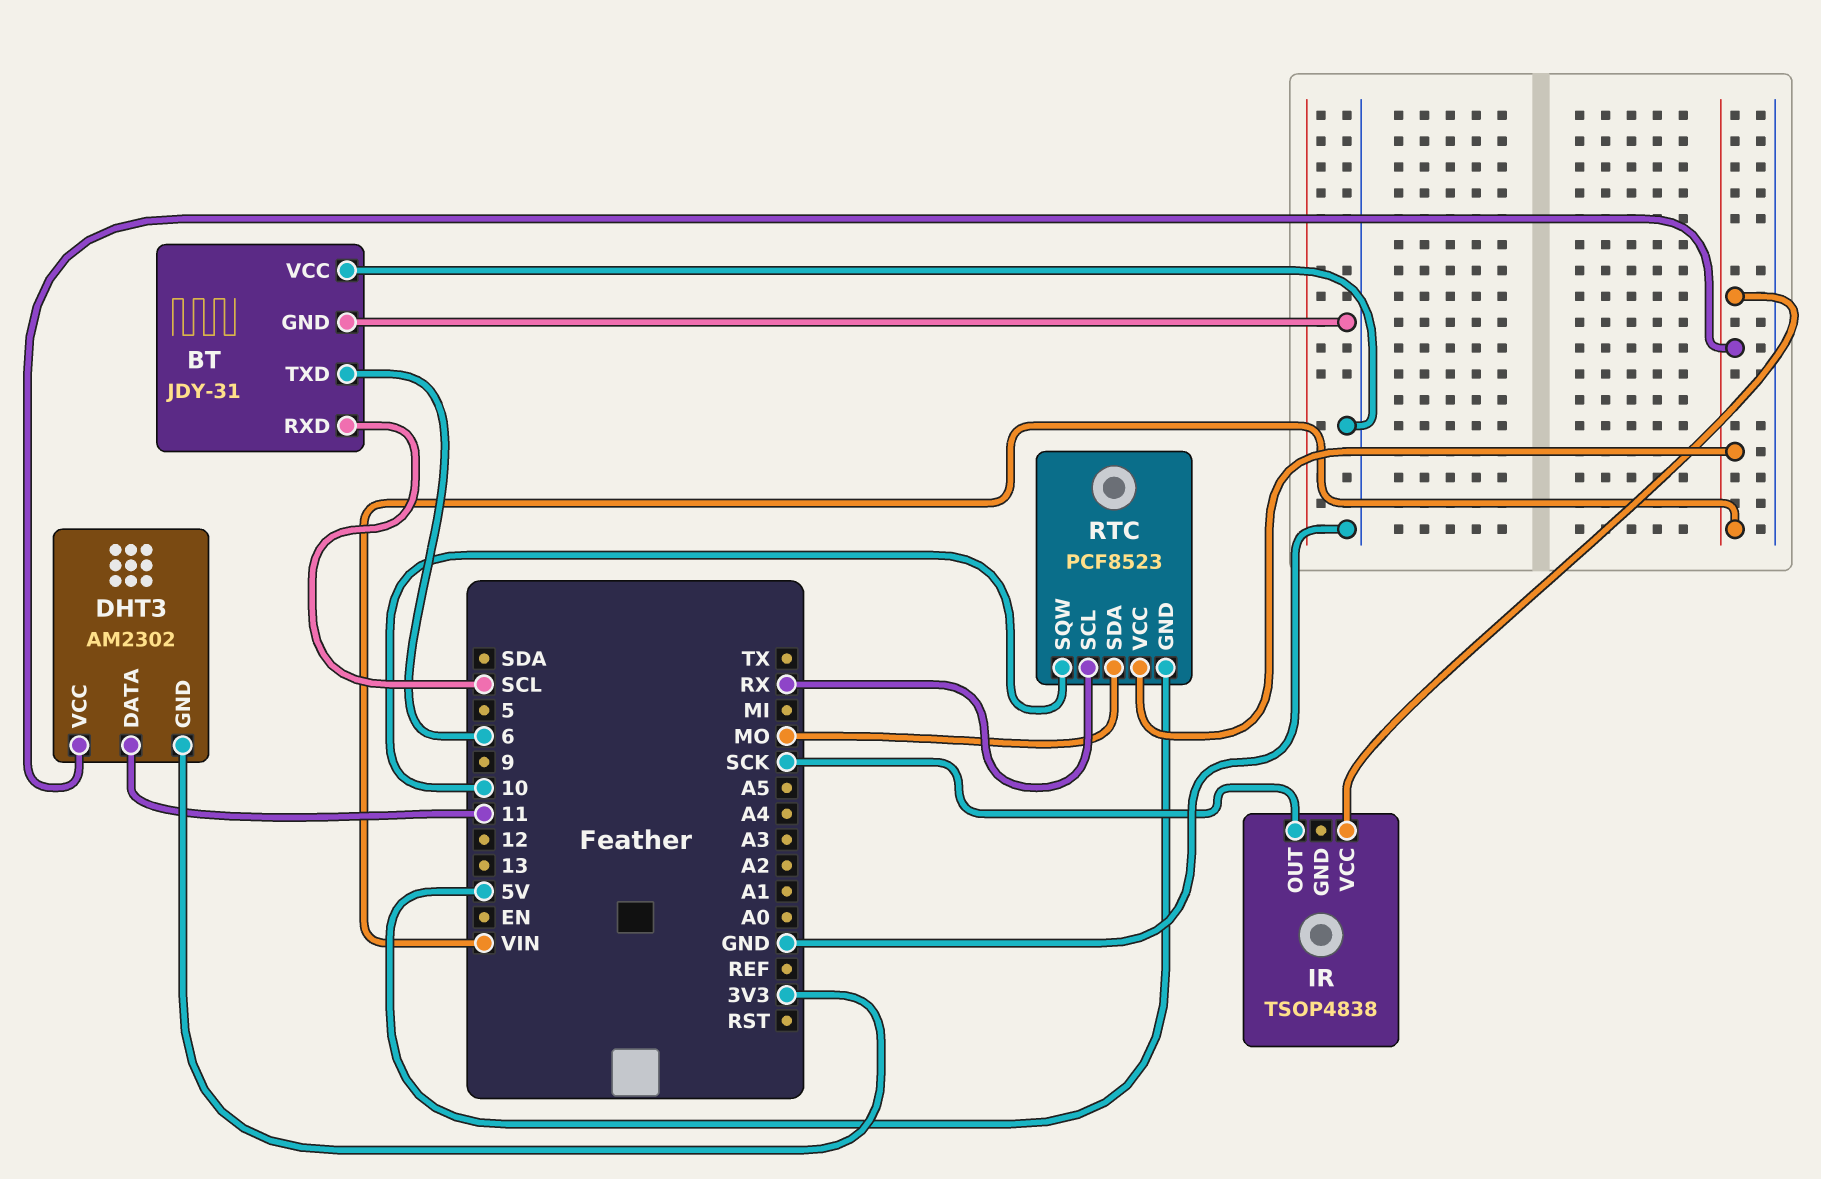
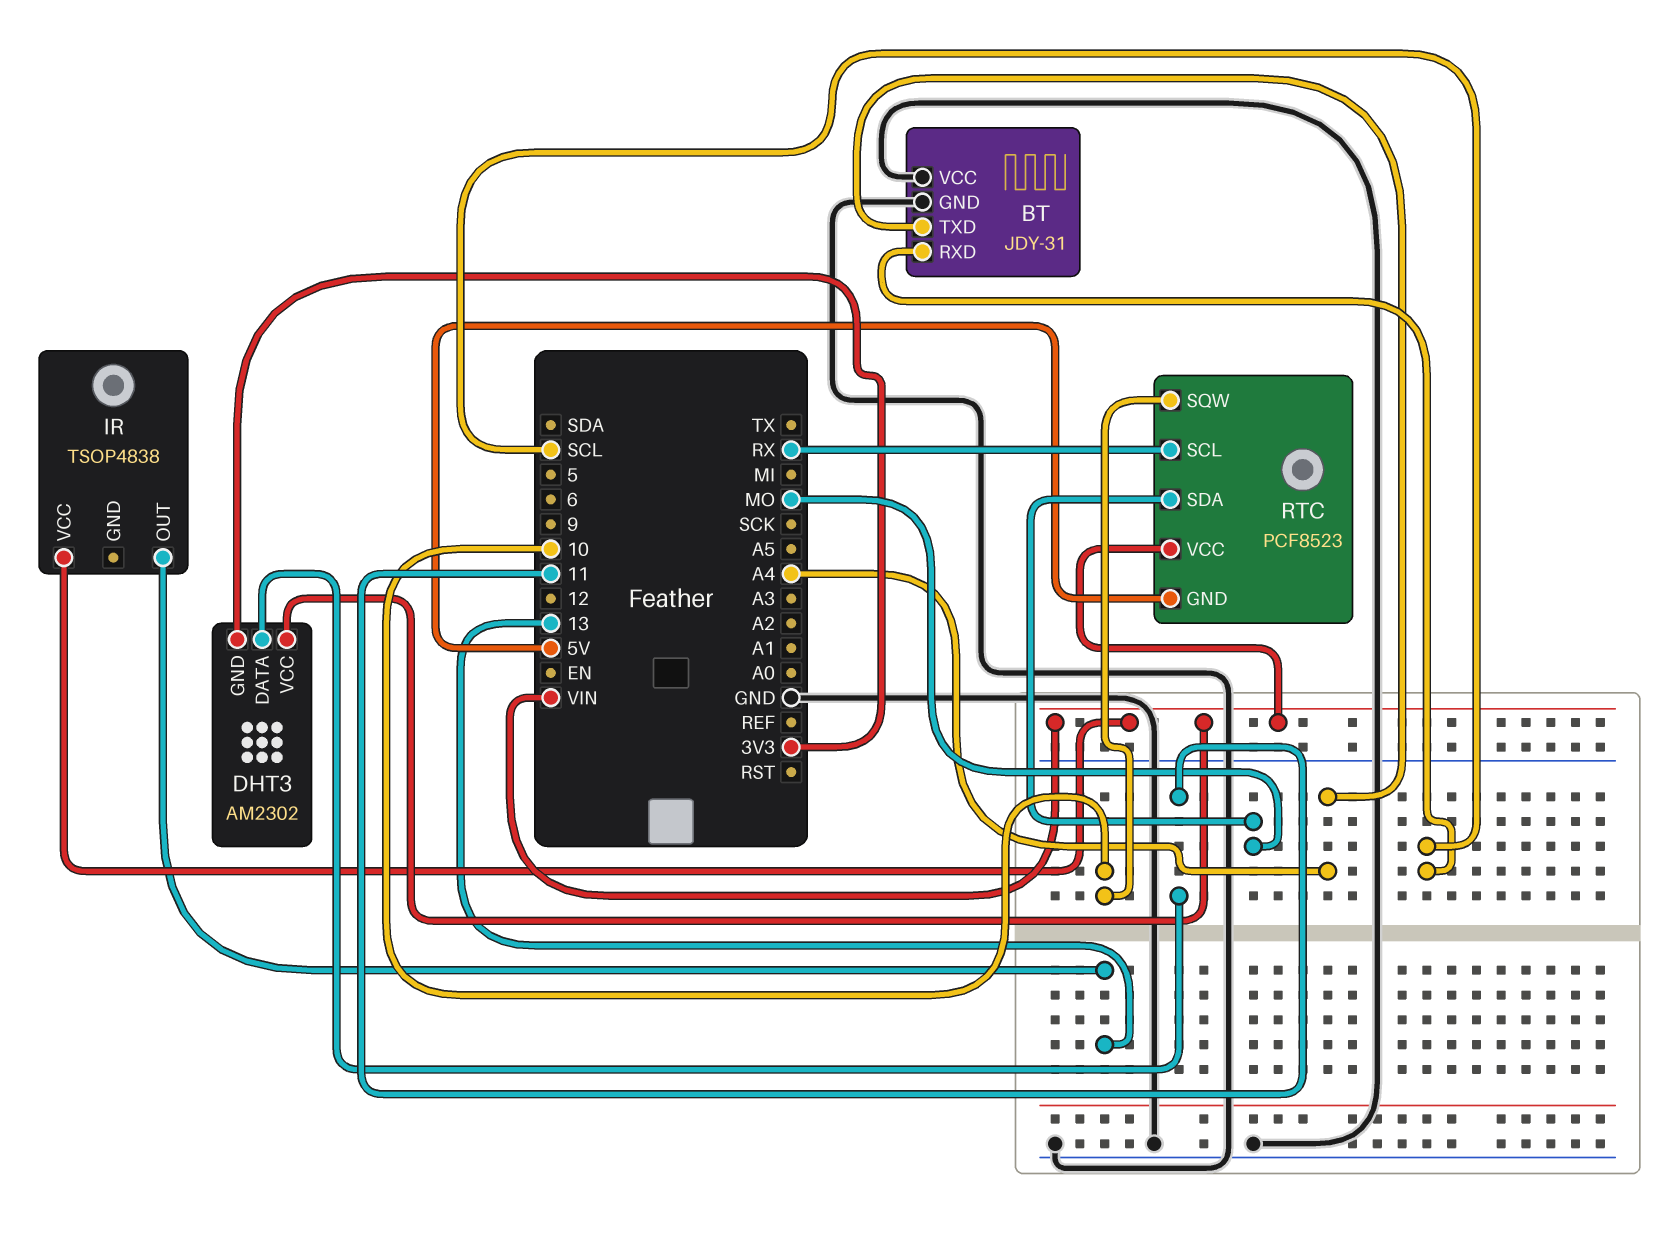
BT pin TXD: 6 -> A4
IR pin OUT: SCK -> 13

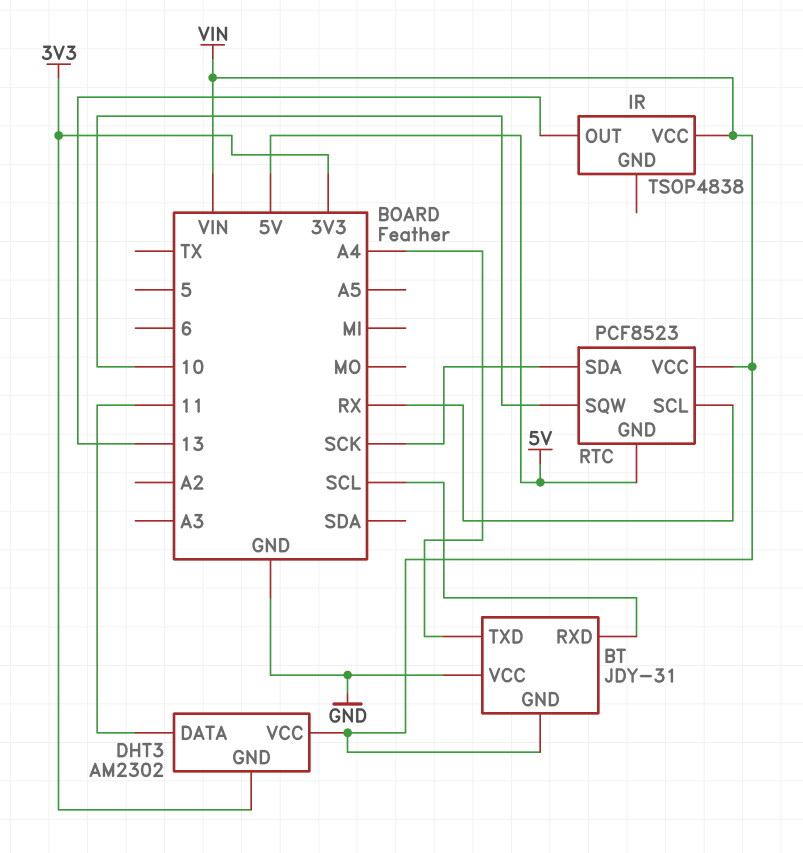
BT pin GND: GND -> VIN
RTC pin SDA: MO -> SCK

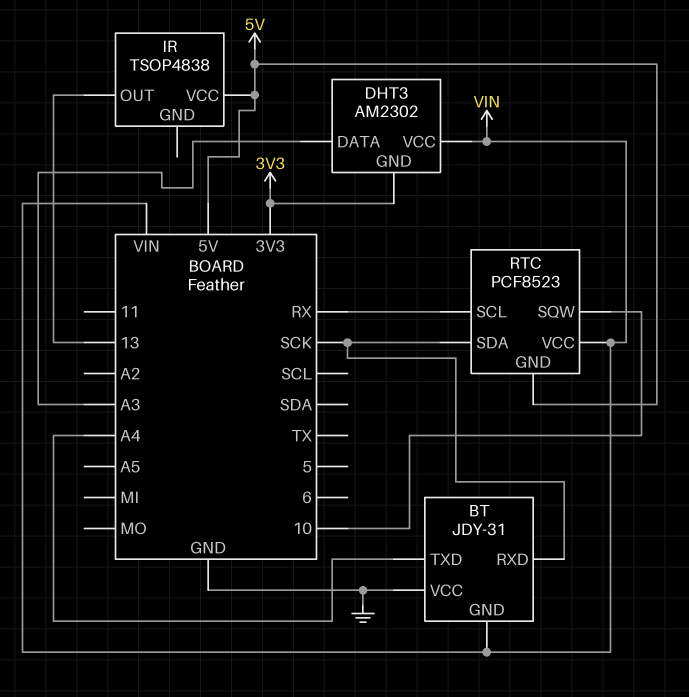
BT pin RXD: SCL -> SCK
DHT3 pin DATA: 11 -> A3
IR pin VCC: VIN -> 5V

